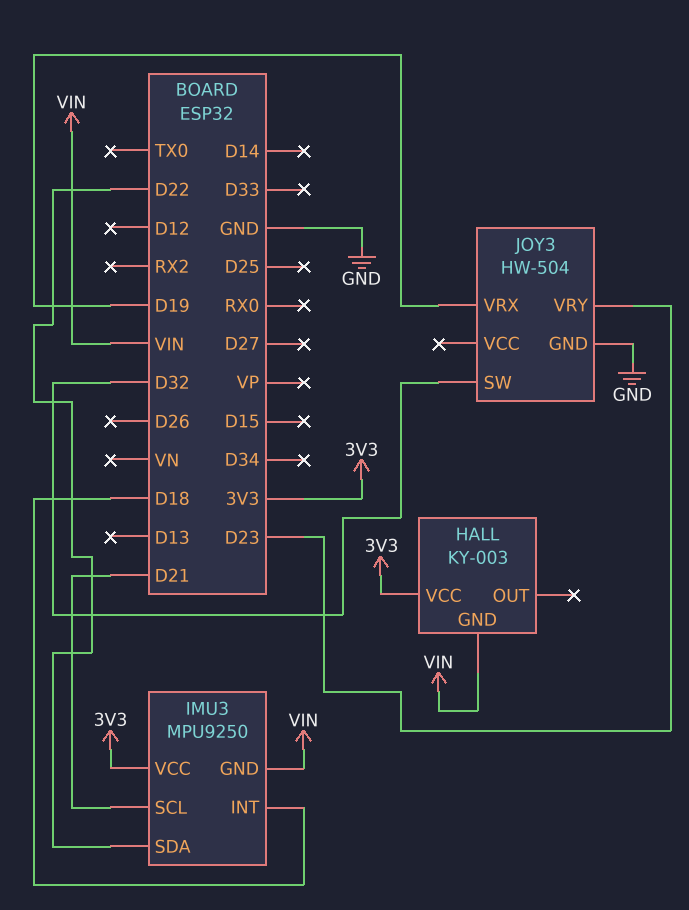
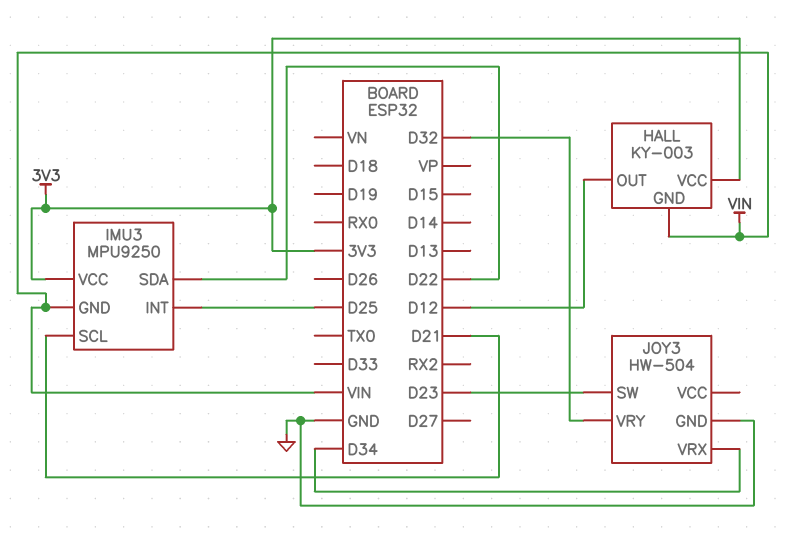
HALL pin OUT: none -> D12
IMU3 pin INT: D18 -> D25
JOY3 pin SW: D32 -> D23
JOY3 pin VRX: D19 -> D34
JOY3 pin VRY: D23 -> D32

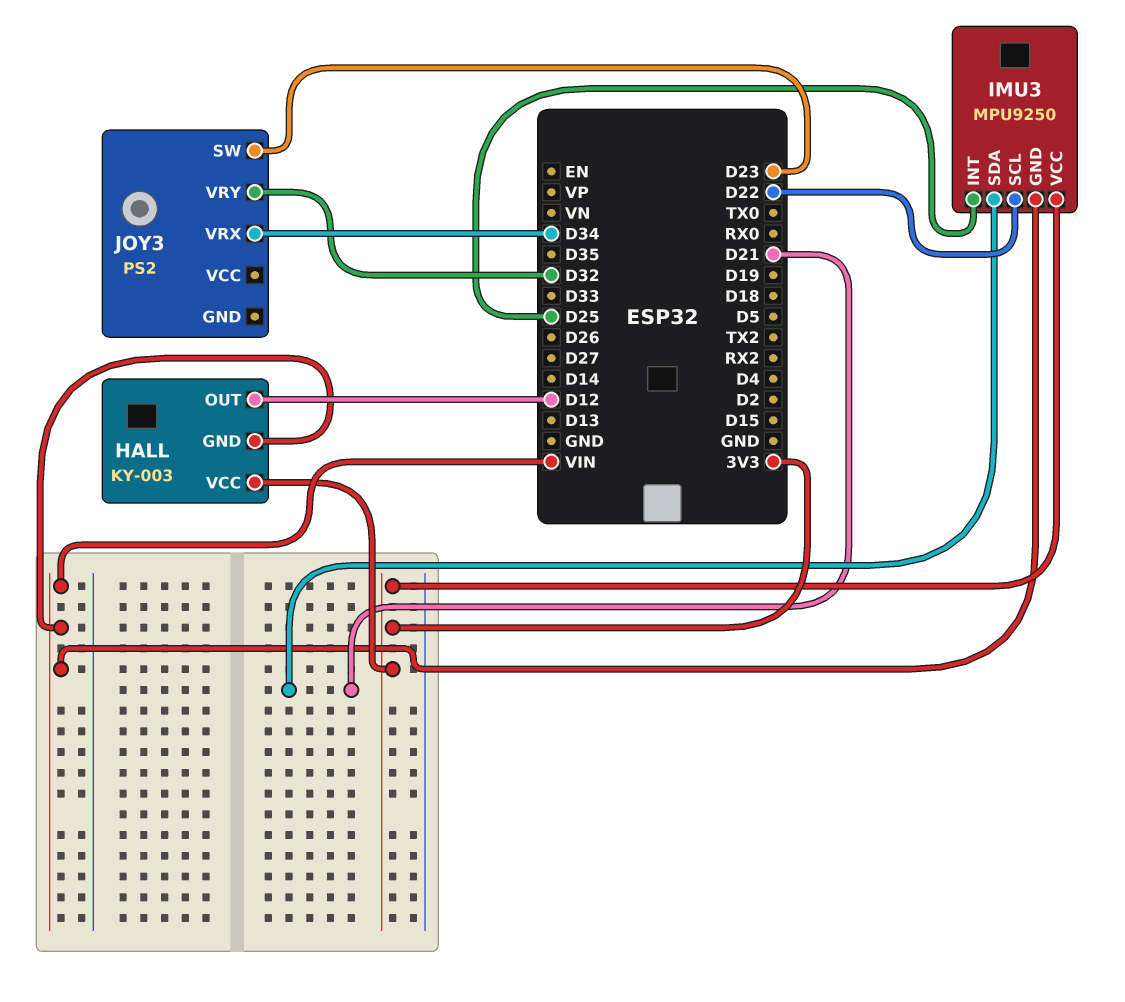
IMU3 pin SCL: D21 -> D22
IMU3 pin SDA: D22 -> D21
JOY3: HW-504 -> PS2
JOY3 pin GND: GND -> none

